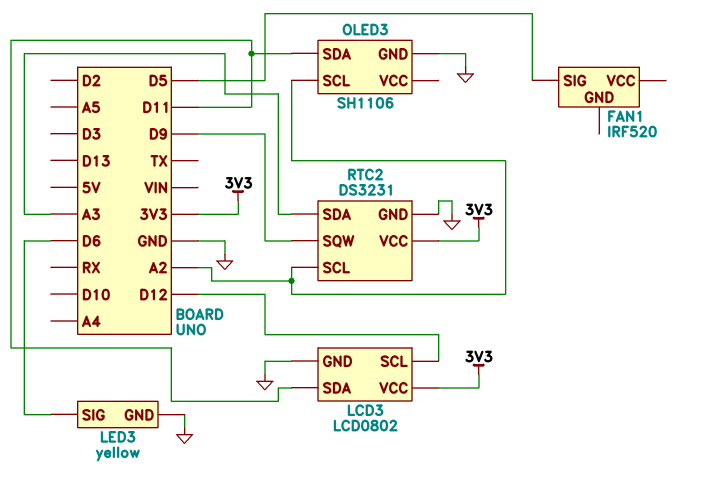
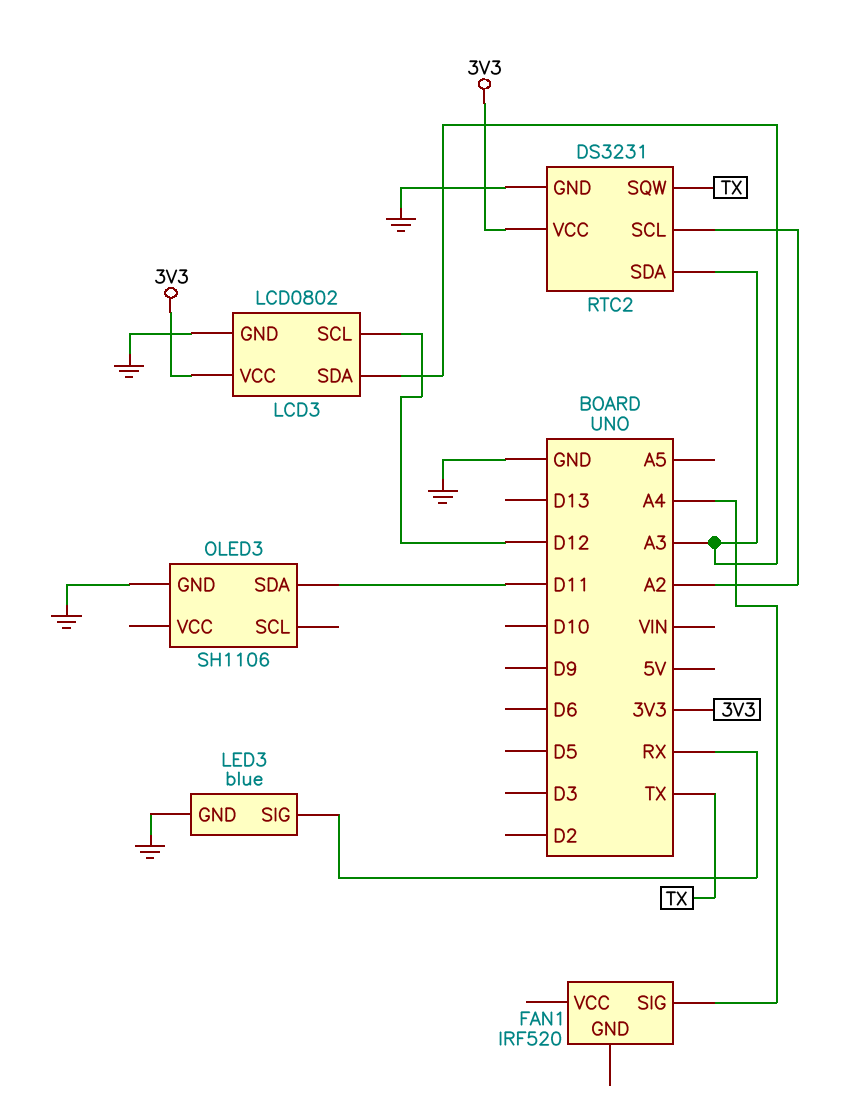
FAN1 pin SIG: D5 -> A4
LCD3 pin SDA: D11 -> A3
LED3: yellow -> blue
LED3 pin SIG: D6 -> RX
OLED3 pin SCL: A2 -> none
RTC2 pin SQW: D9 -> TX

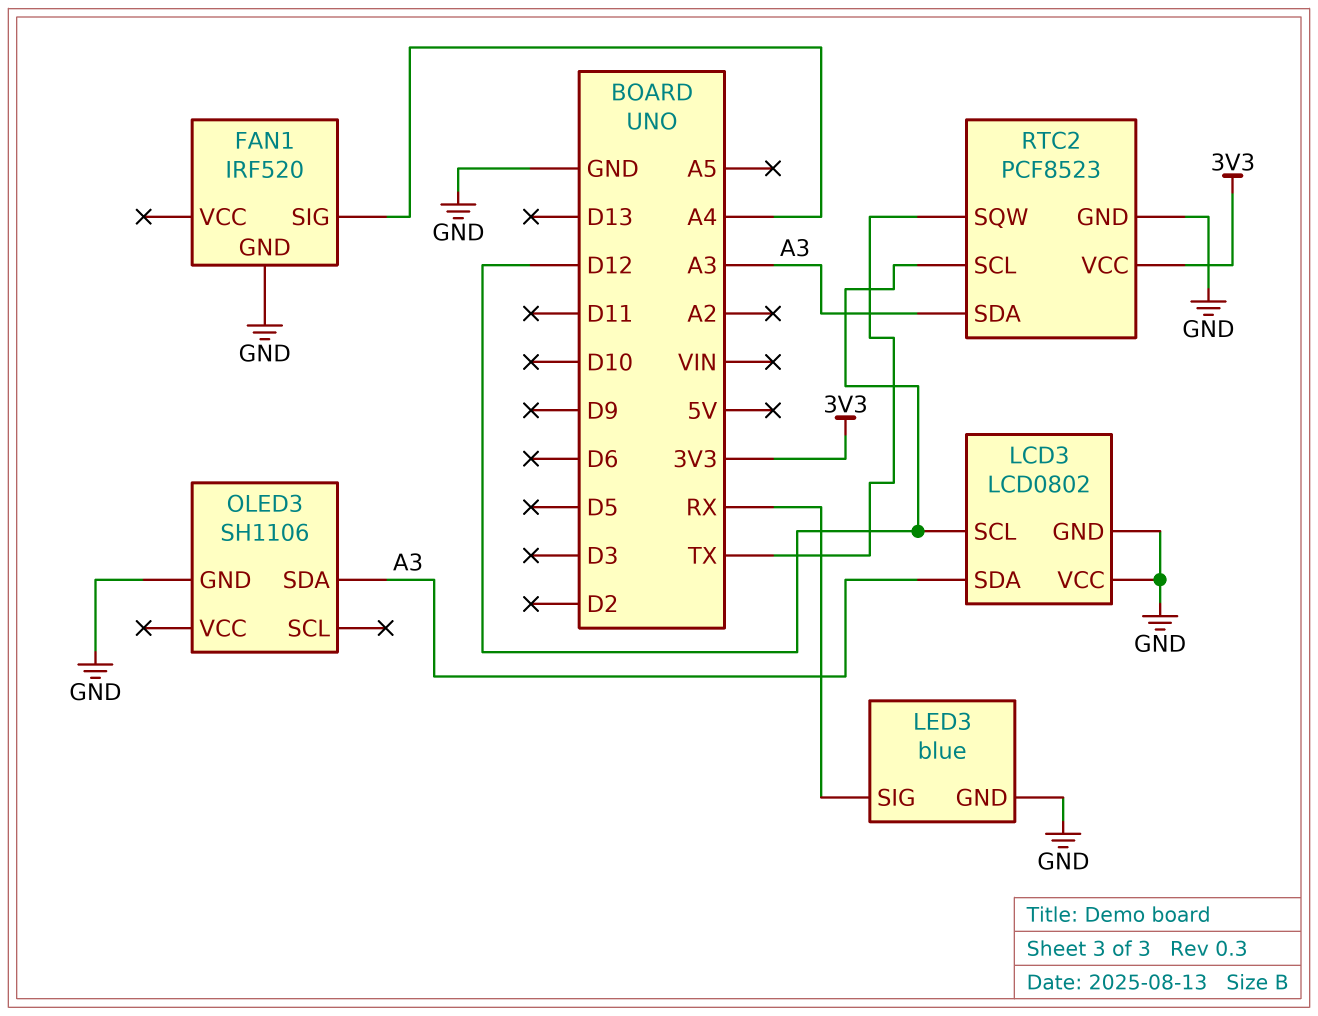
FAN1 pin GND: none -> GND
LCD3 pin VCC: 3V3 -> GND
OLED3 pin SDA: D11 -> A3
RTC2: DS3231 -> PCF8523
RTC2 pin SCL: A2 -> D12

